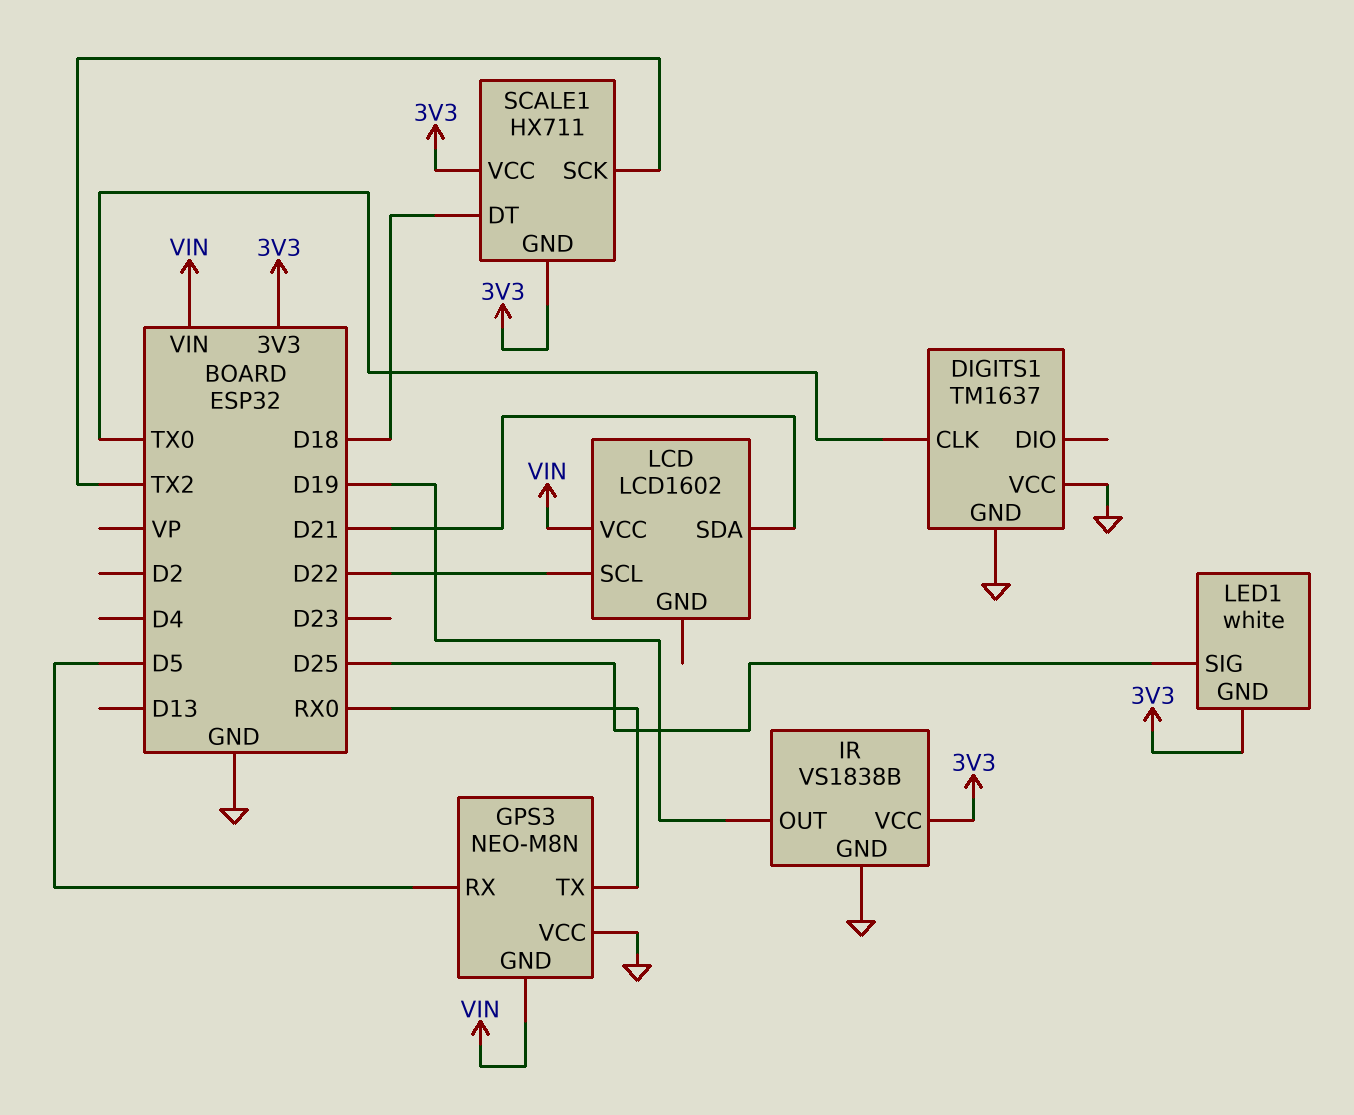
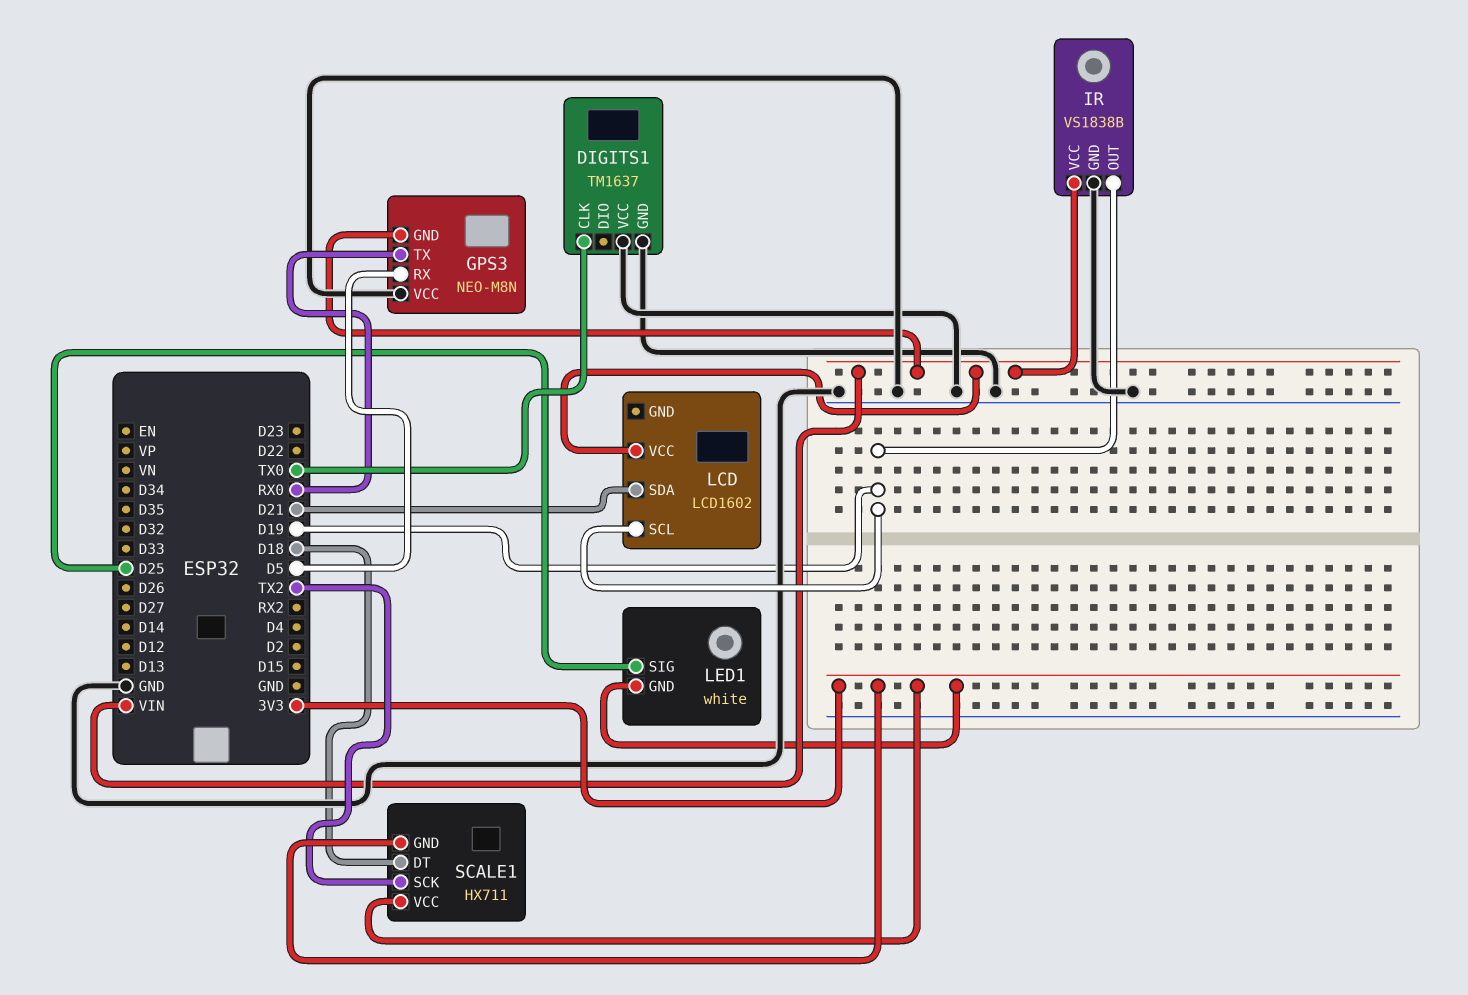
IR pin VCC: 3V3 -> VIN
LCD pin SCL: D22 -> D19

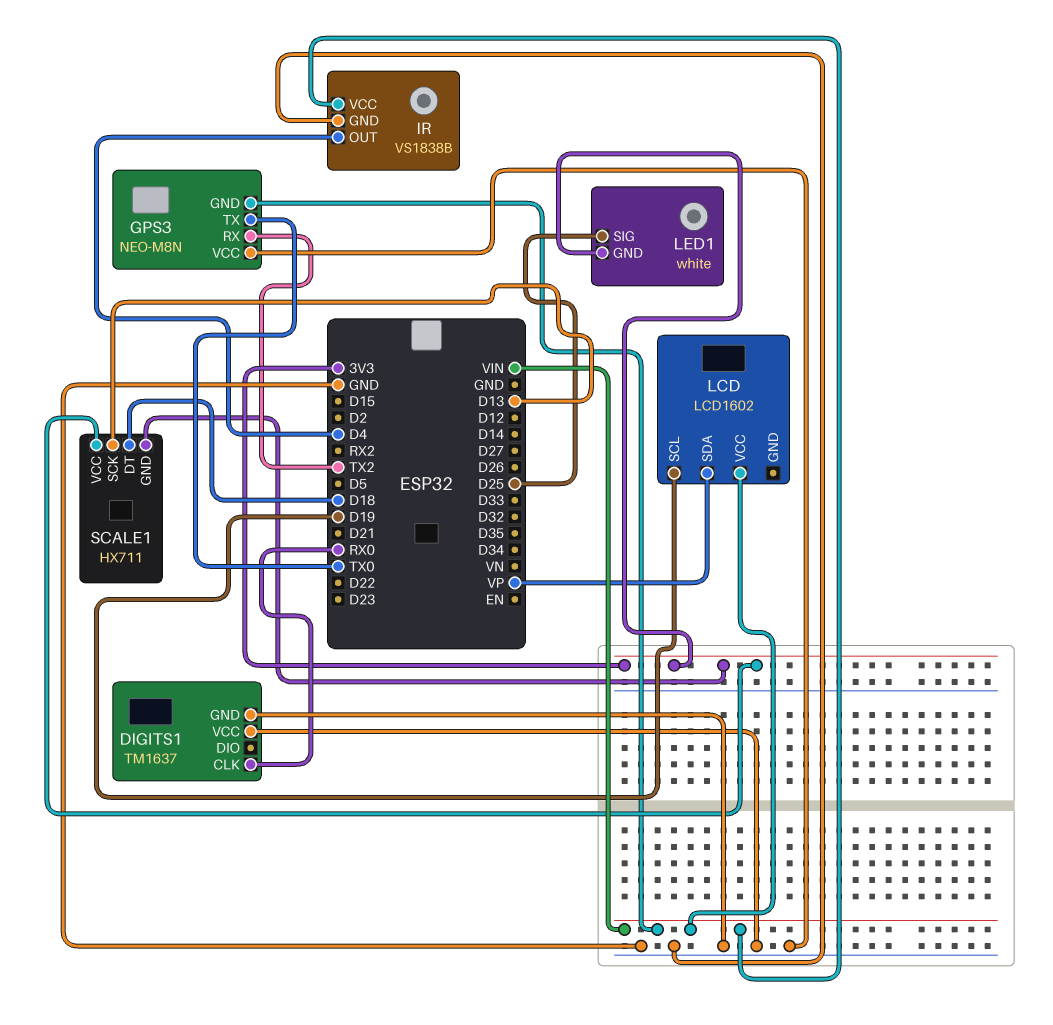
DIGITS1 pin CLK: TX0 -> RX0
GPS3 pin RX: D5 -> TX2
GPS3 pin TX: RX0 -> TX0
IR pin OUT: D19 -> D4
LCD pin SDA: D21 -> VP
SCALE1 pin SCK: TX2 -> D13

